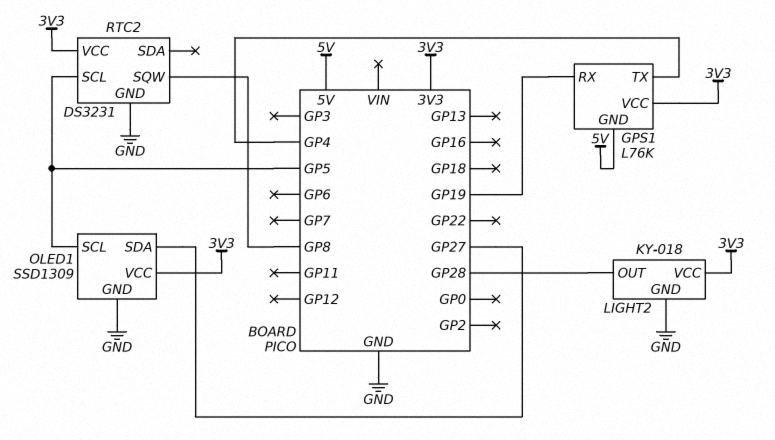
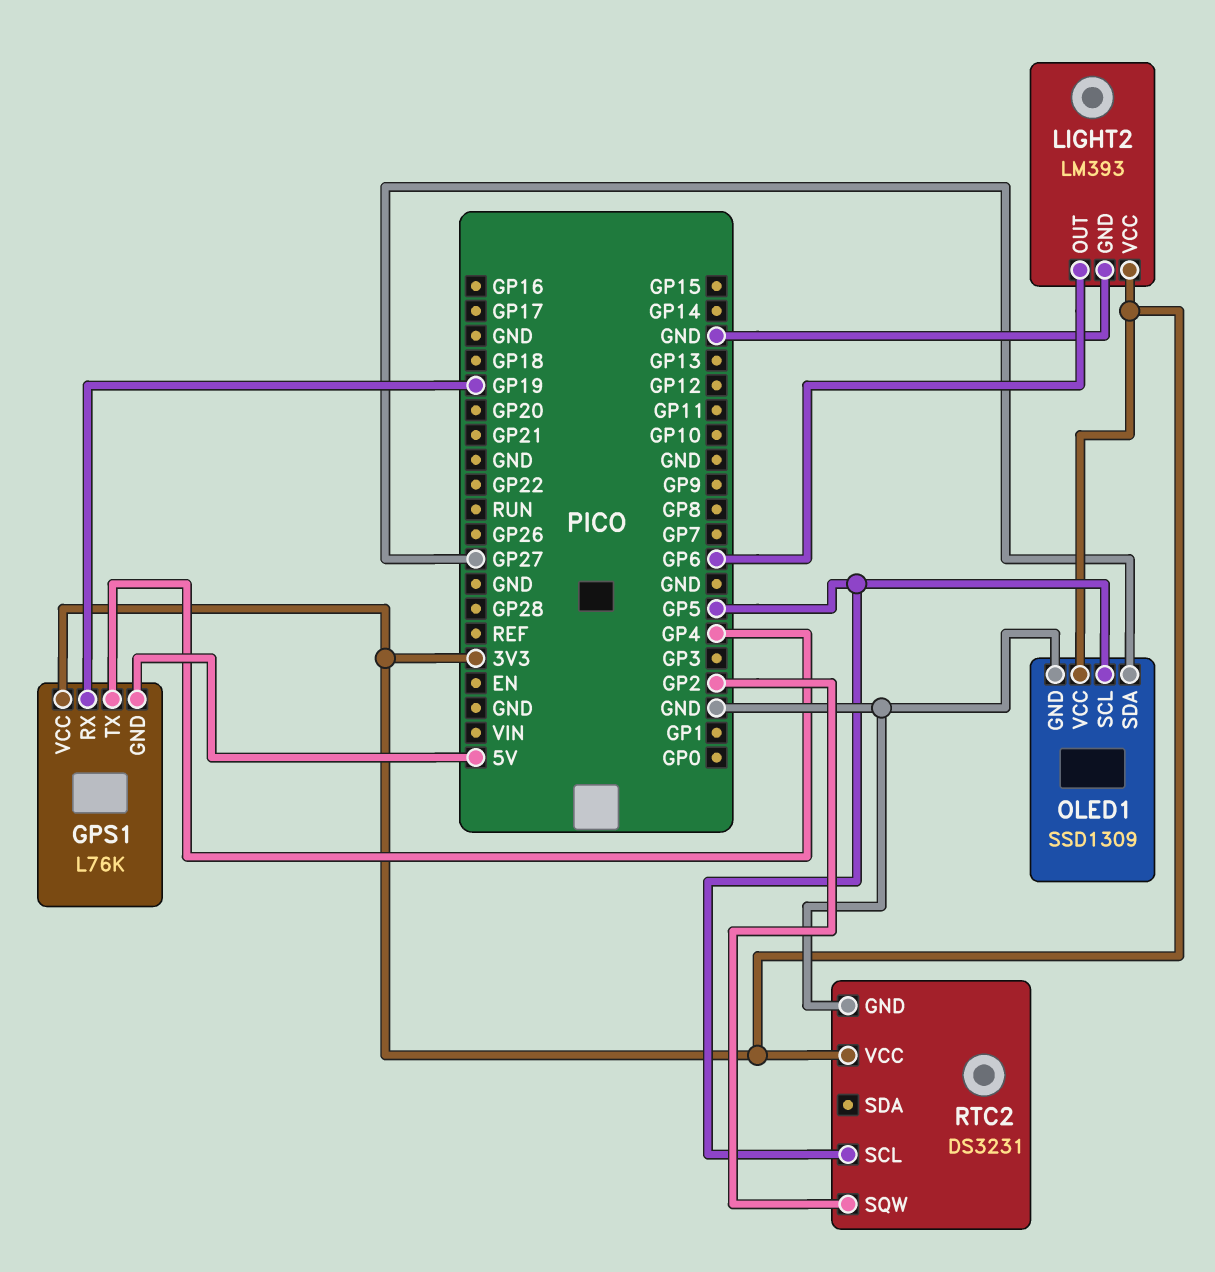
LIGHT2: KY-018 -> LM393
LIGHT2 pin OUT: GP28 -> GP6
RTC2 pin SQW: GP8 -> GP2

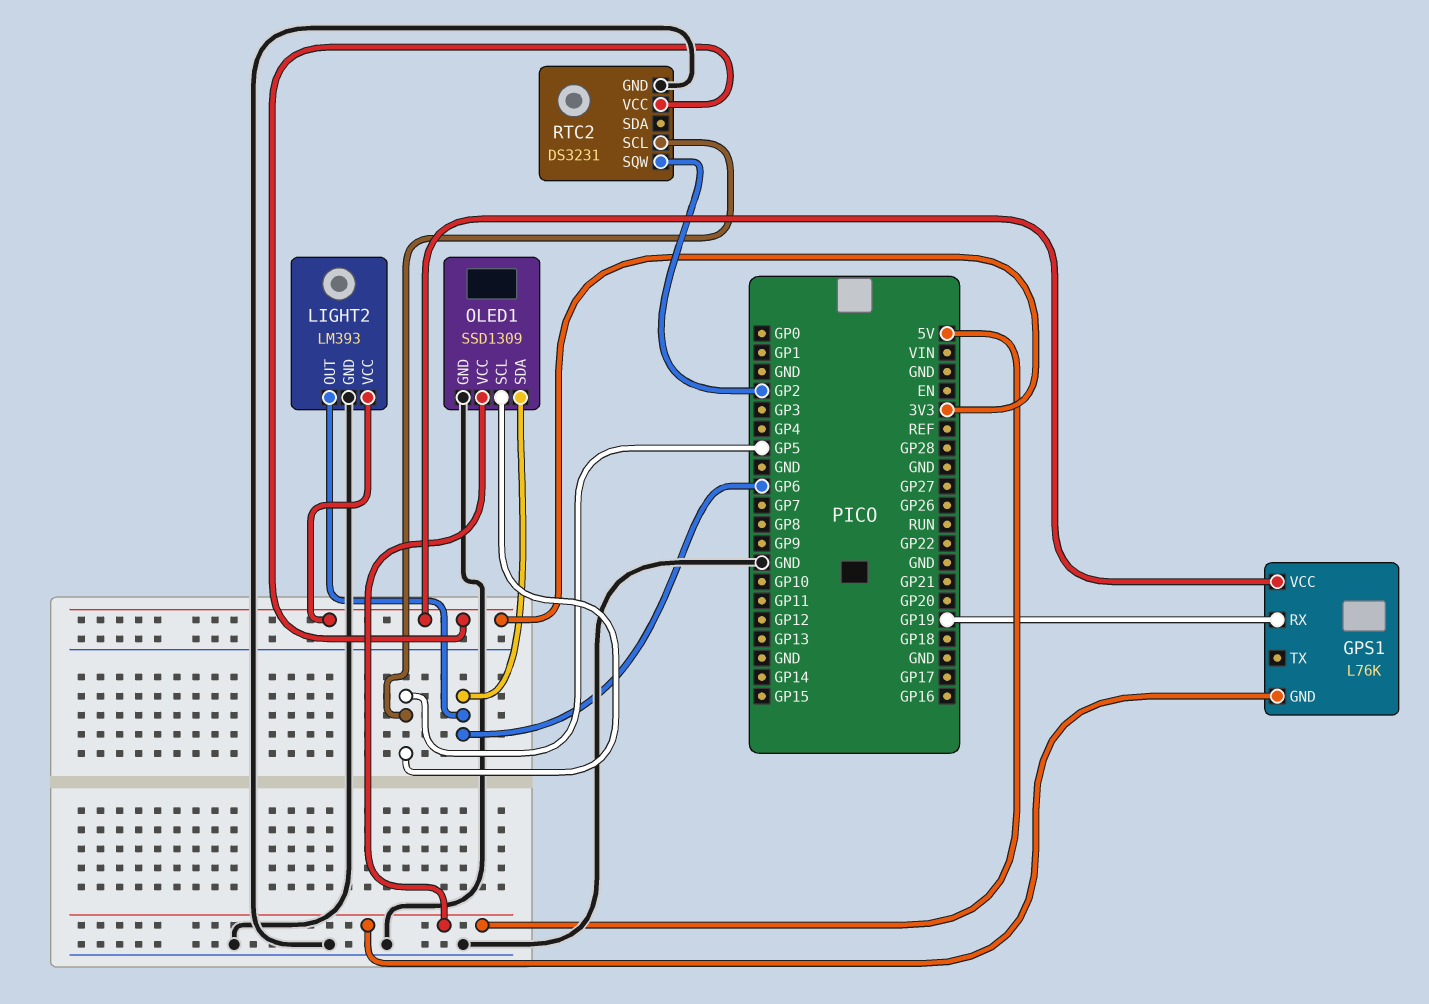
GPS1 pin TX: GP4 -> none
OLED1 pin SDA: GP27 -> GP6
OLED1 pin VCC: 3V3 -> 5V

